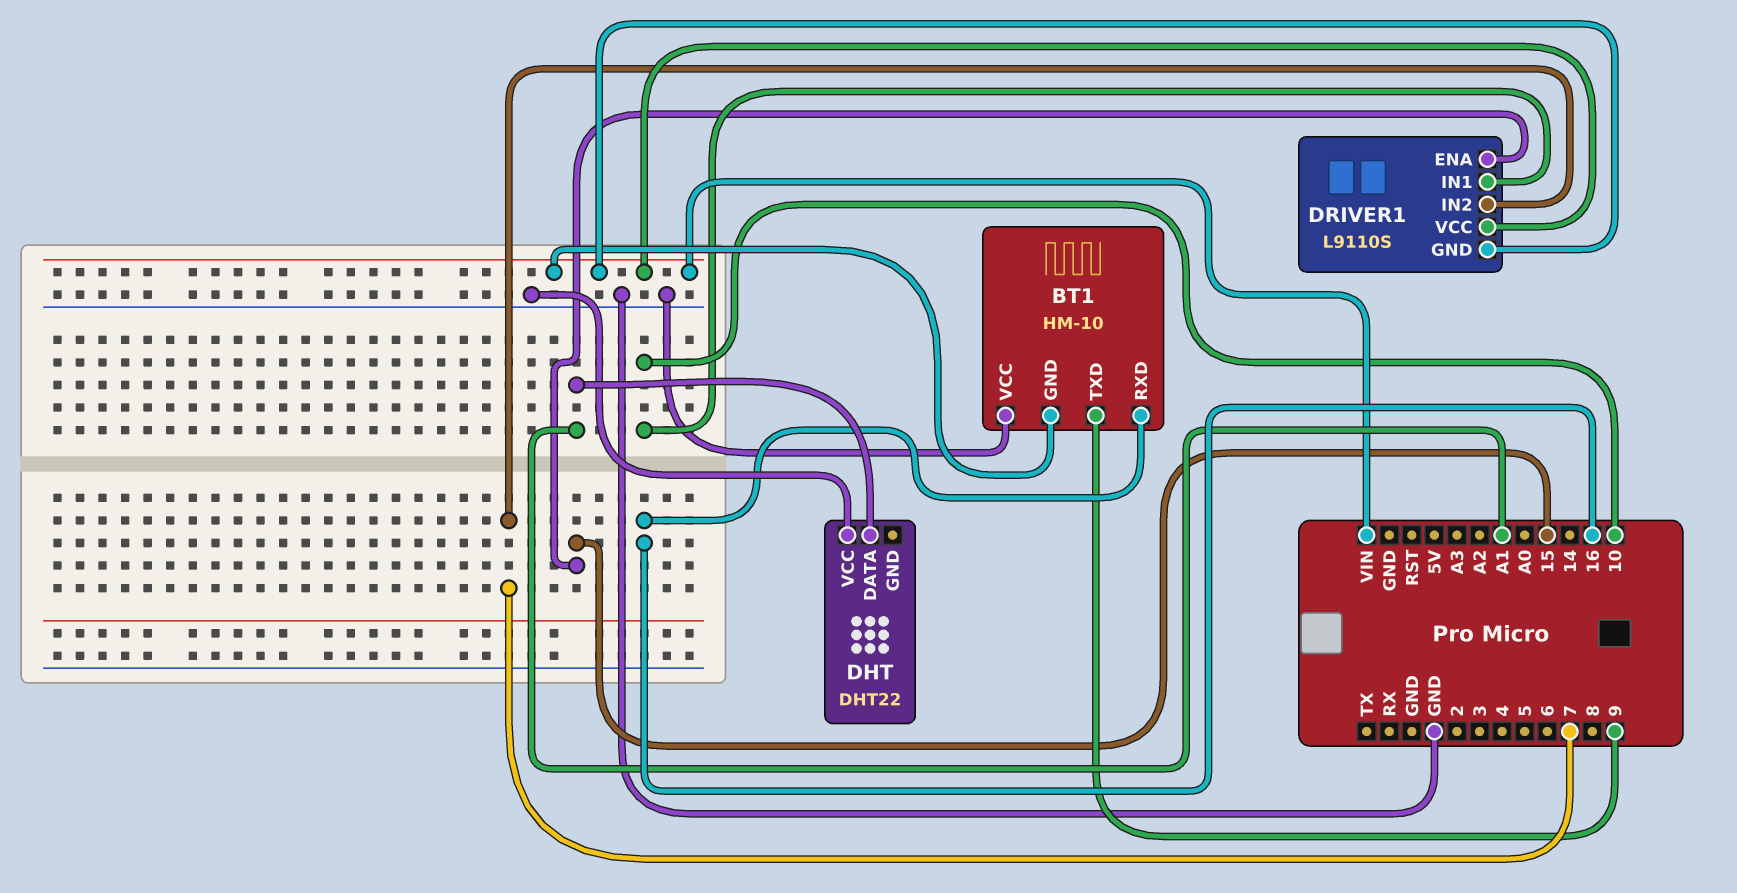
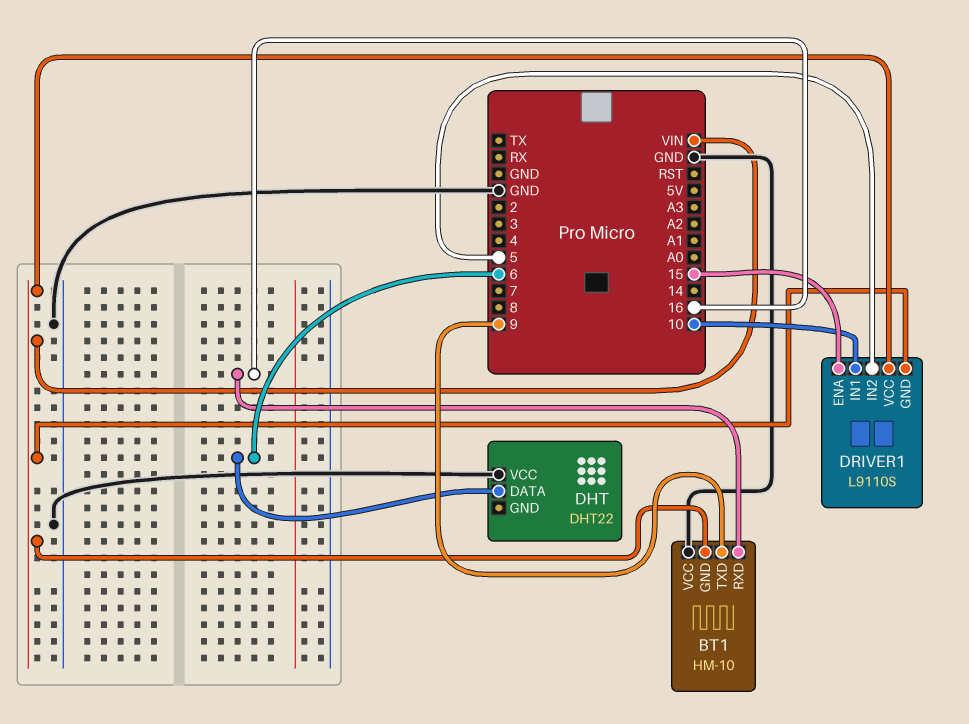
DHT pin DATA: A1 -> 6
DRIVER1 pin IN2: 7 -> 5

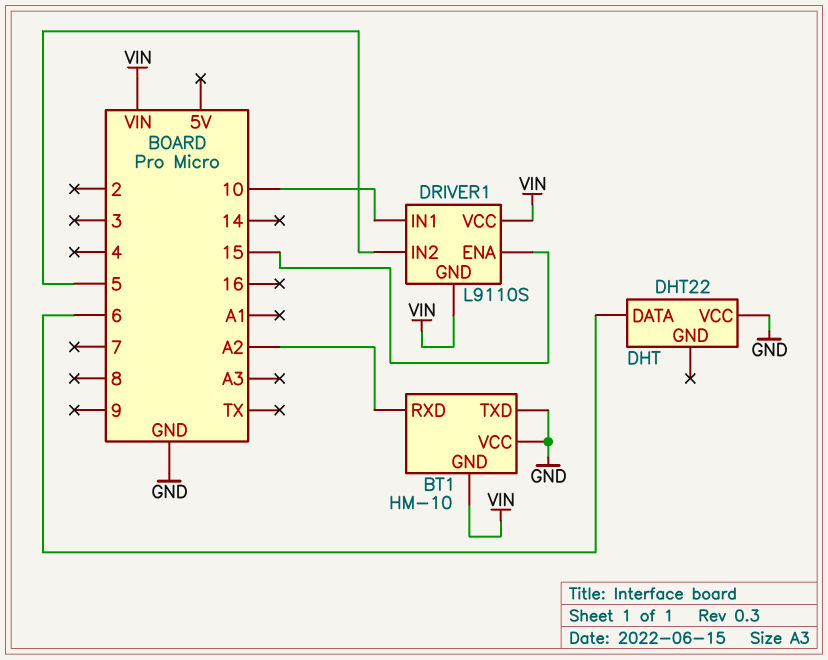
BT1 pin RXD: 16 -> A2
BT1 pin TXD: 9 -> GND

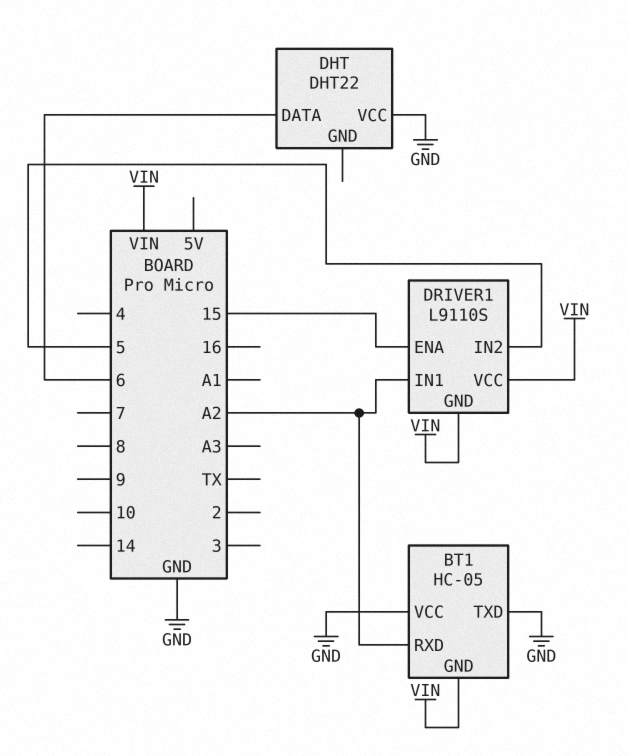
BT1: HM-10 -> HC-05
DRIVER1 pin IN1: 10 -> A2

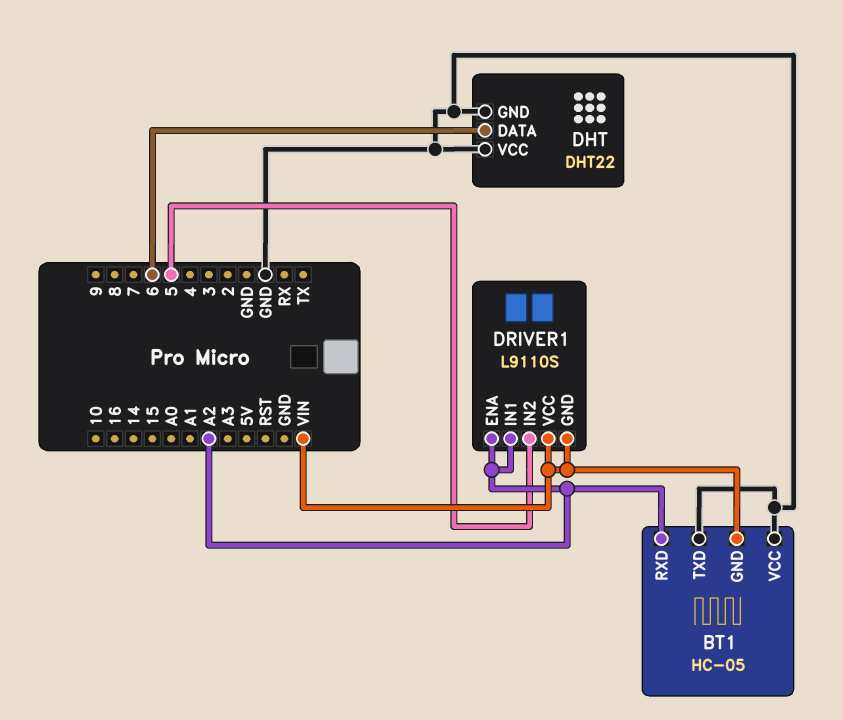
DHT pin GND: none -> GND
DRIVER1 pin ENA: 15 -> A2

